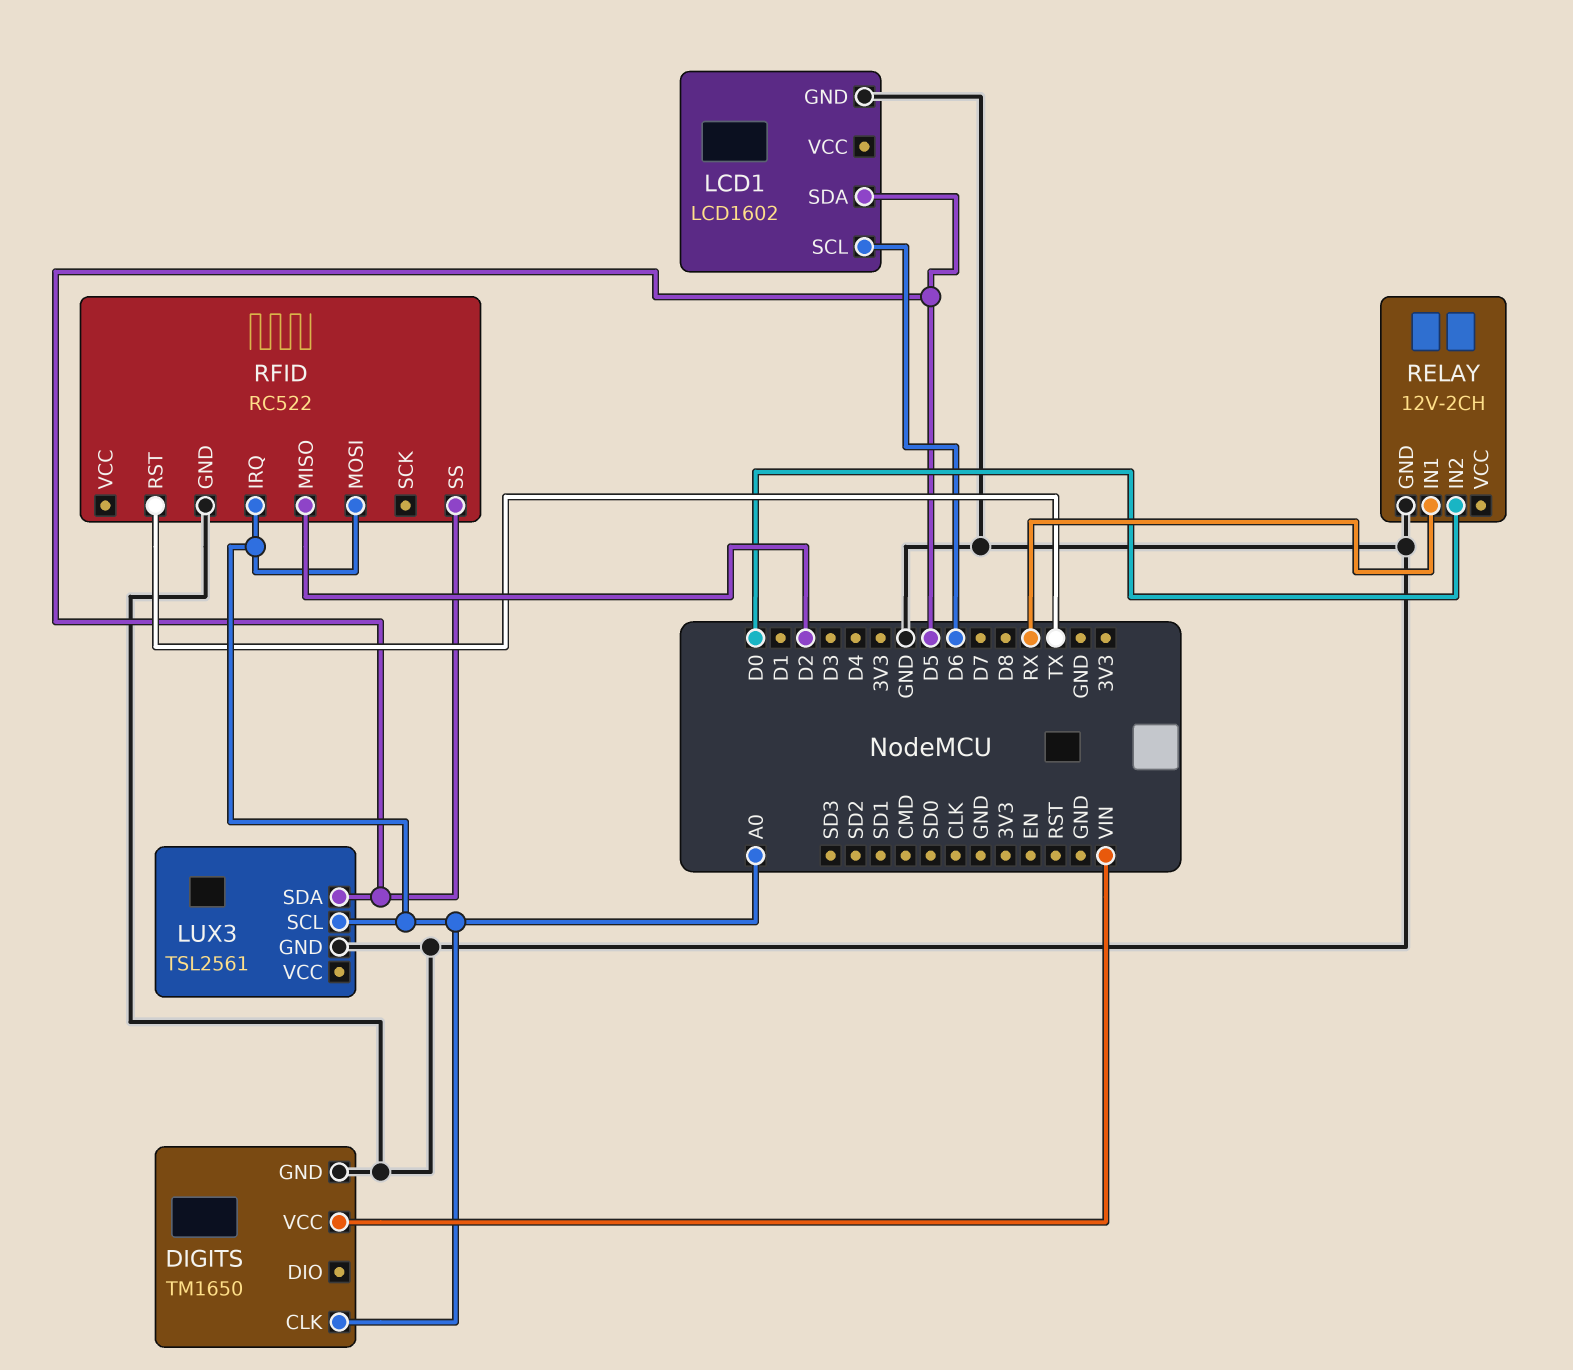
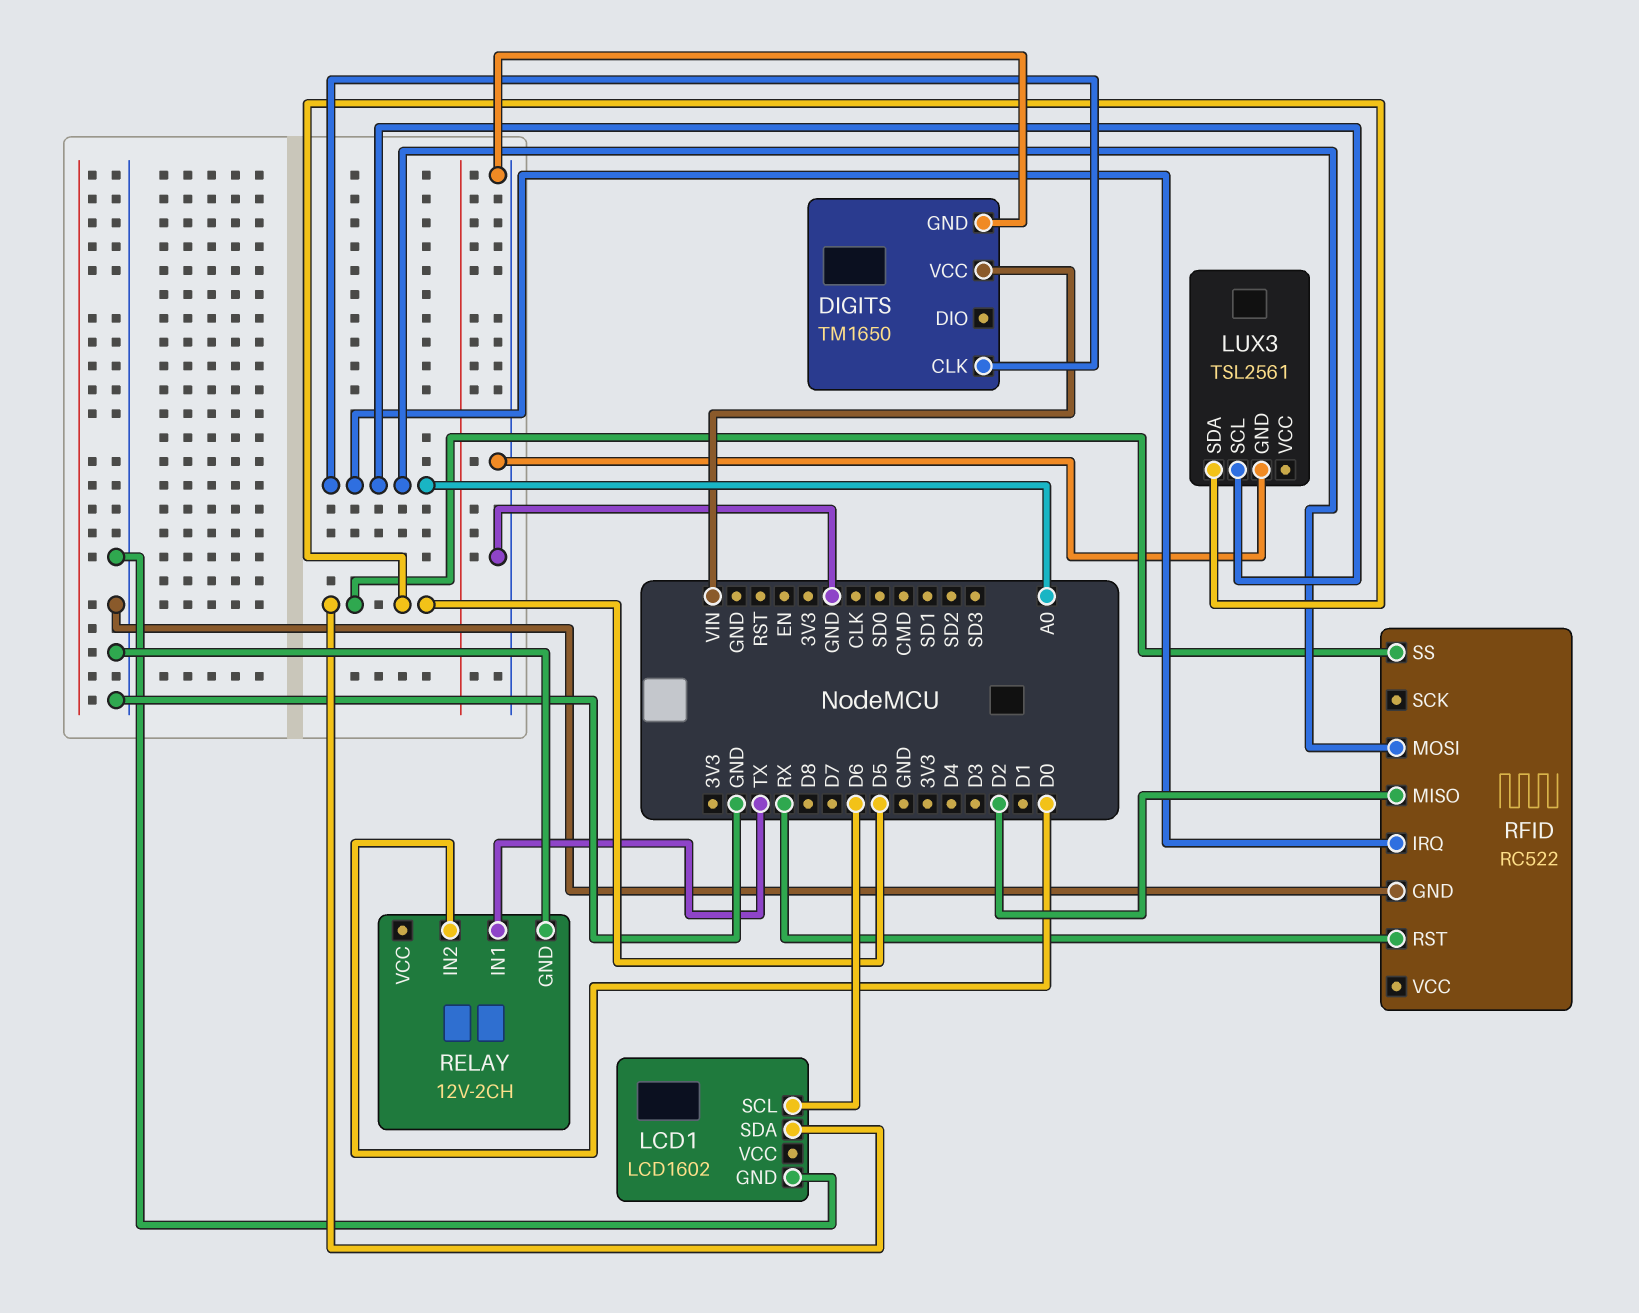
RELAY pin IN1: RX -> TX
RFID pin RST: TX -> RX

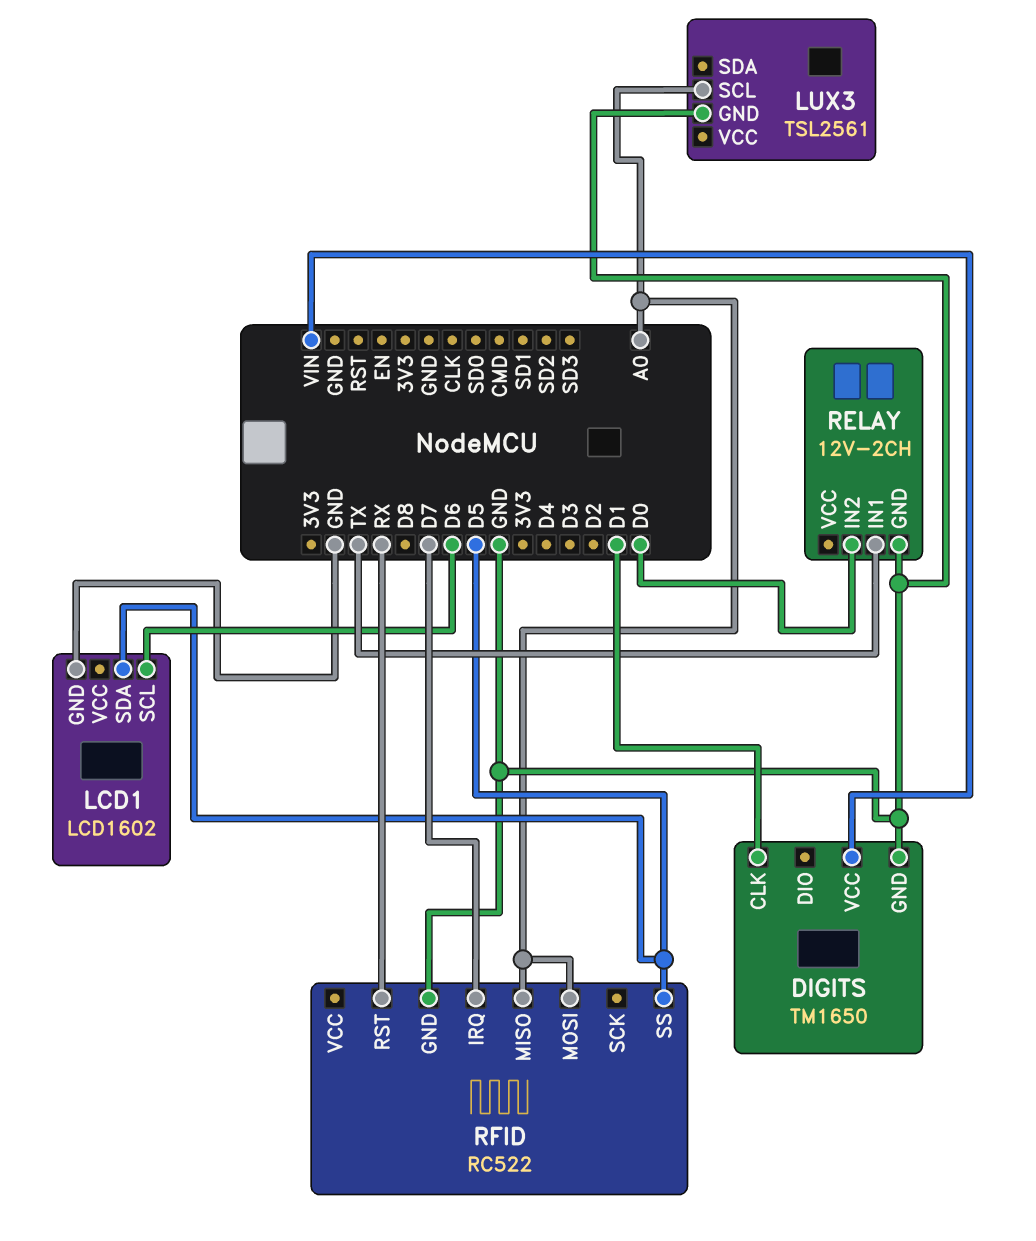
DIGITS pin CLK: A0 -> D1
LUX3 pin SDA: D5 -> none
RFID pin IRQ: A0 -> D7
RFID pin MISO: D2 -> A0

